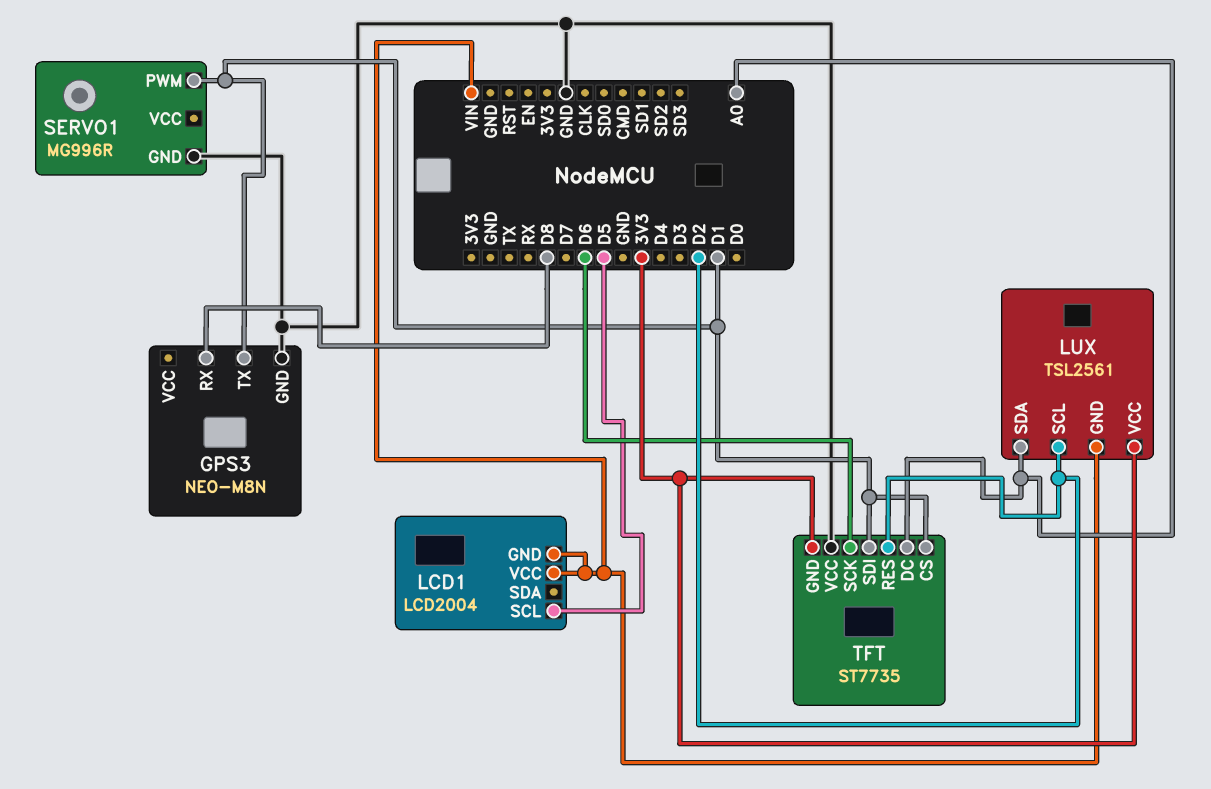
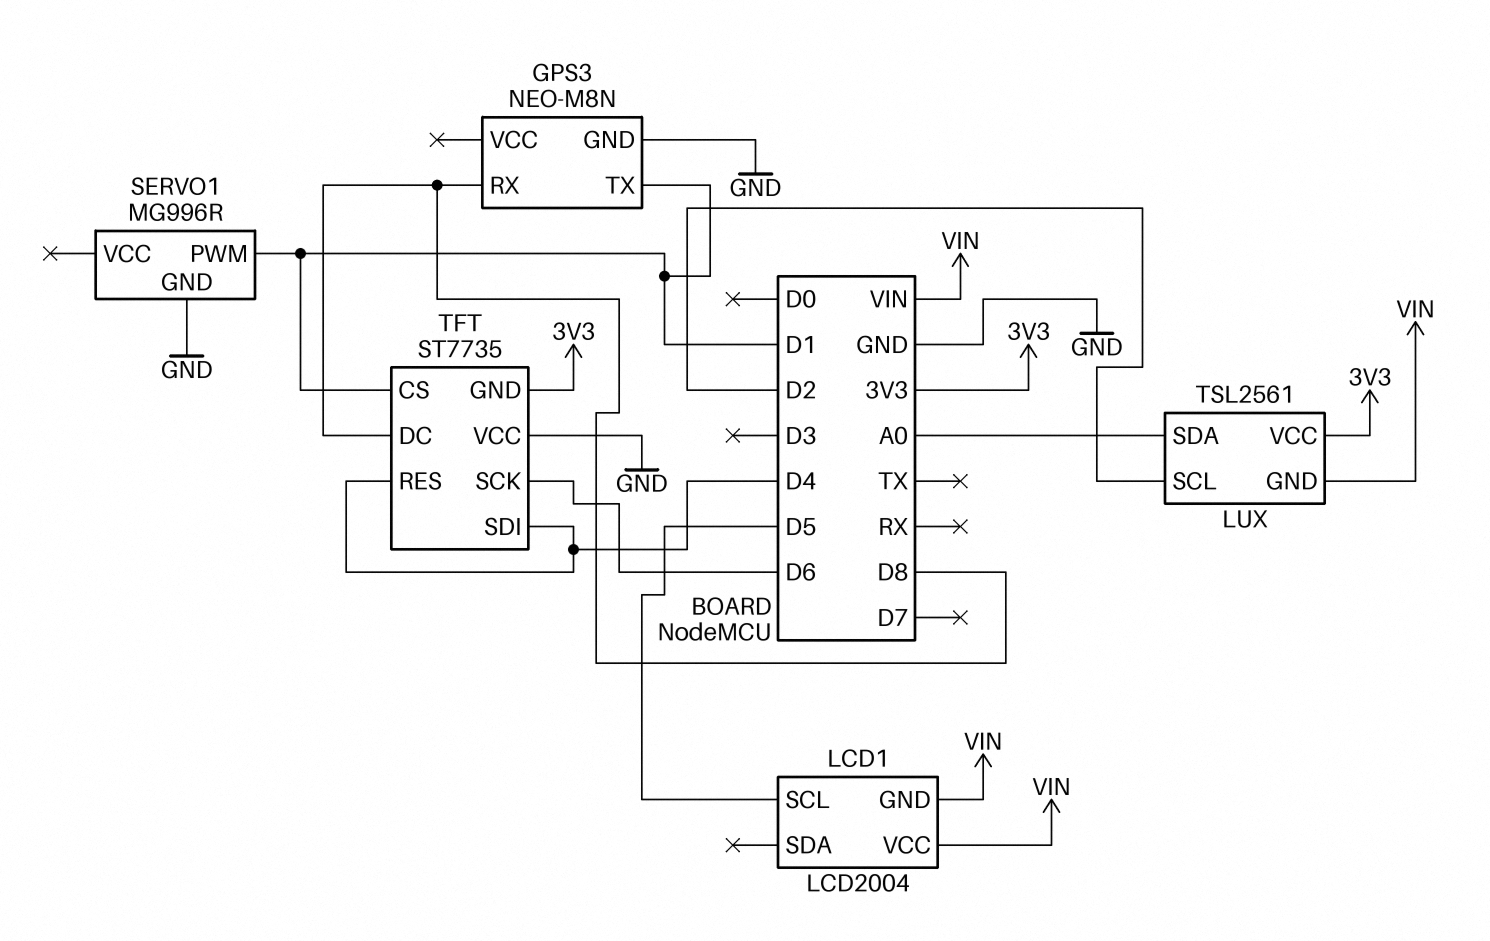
TFT pin DC: A0 -> D8
TFT pin RES: D2 -> D4
TFT pin SDI: D1 -> D4

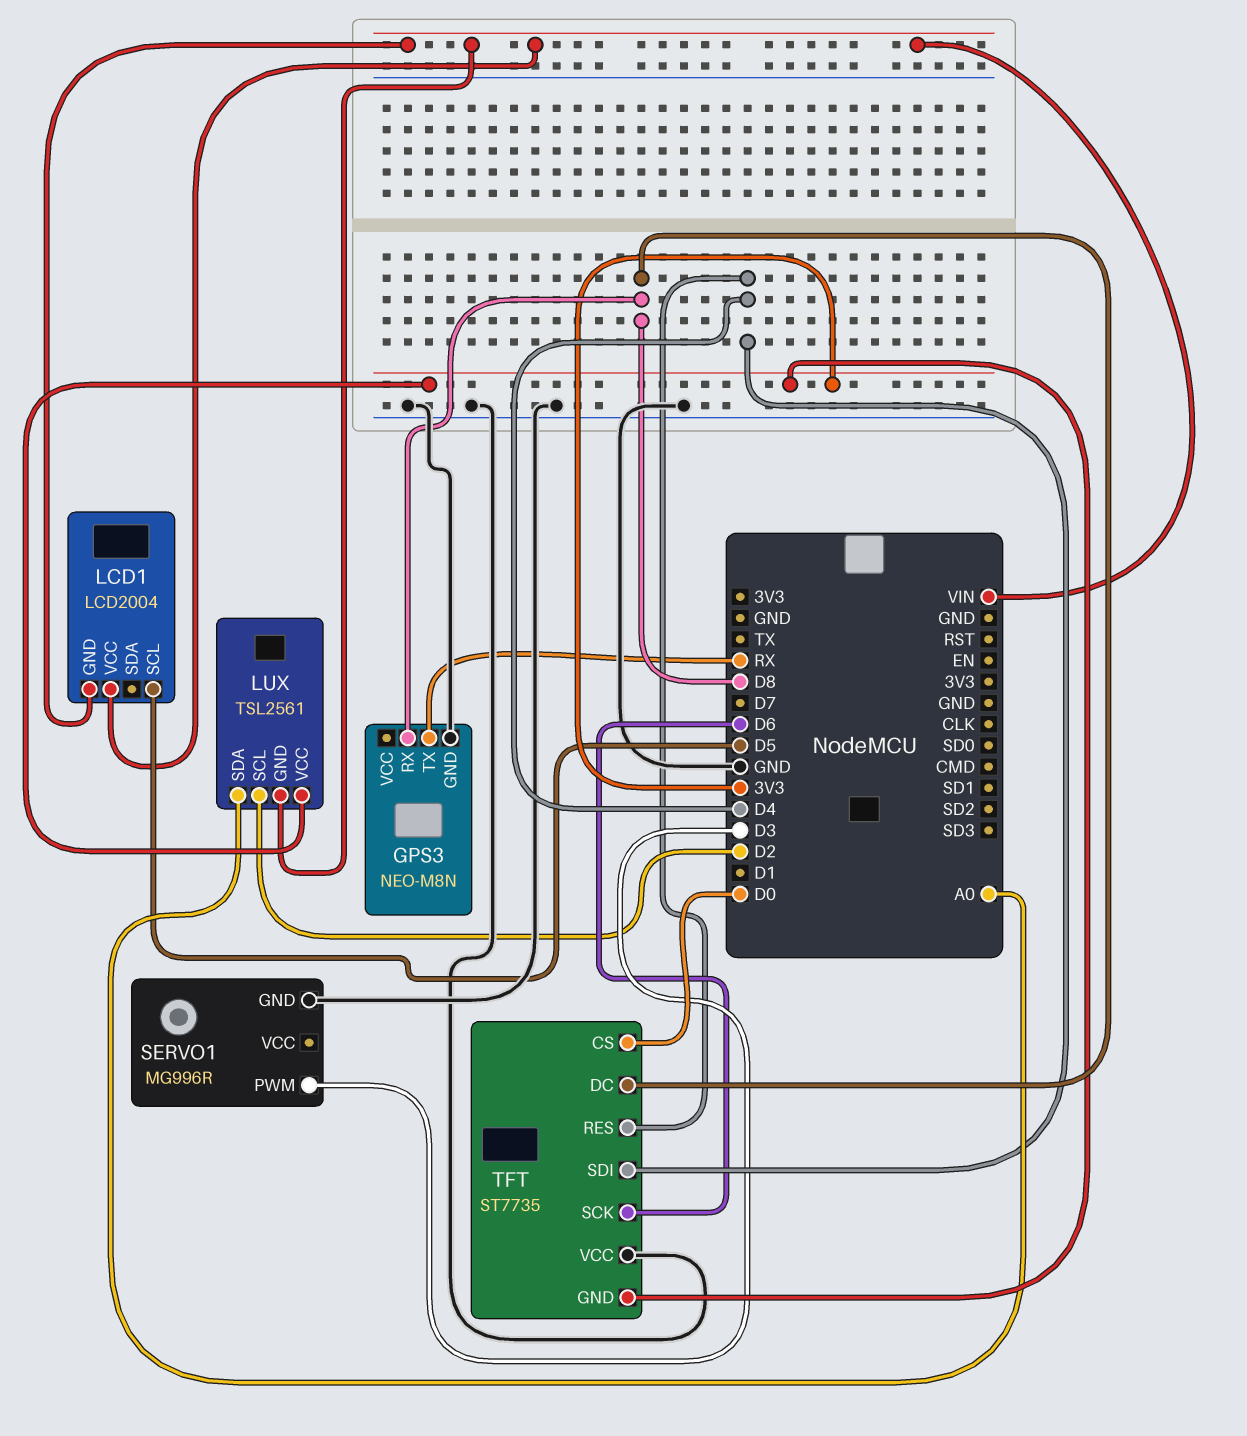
GPS3 pin TX: D1 -> RX
SERVO1 pin PWM: D1 -> D3
TFT pin CS: D1 -> D0

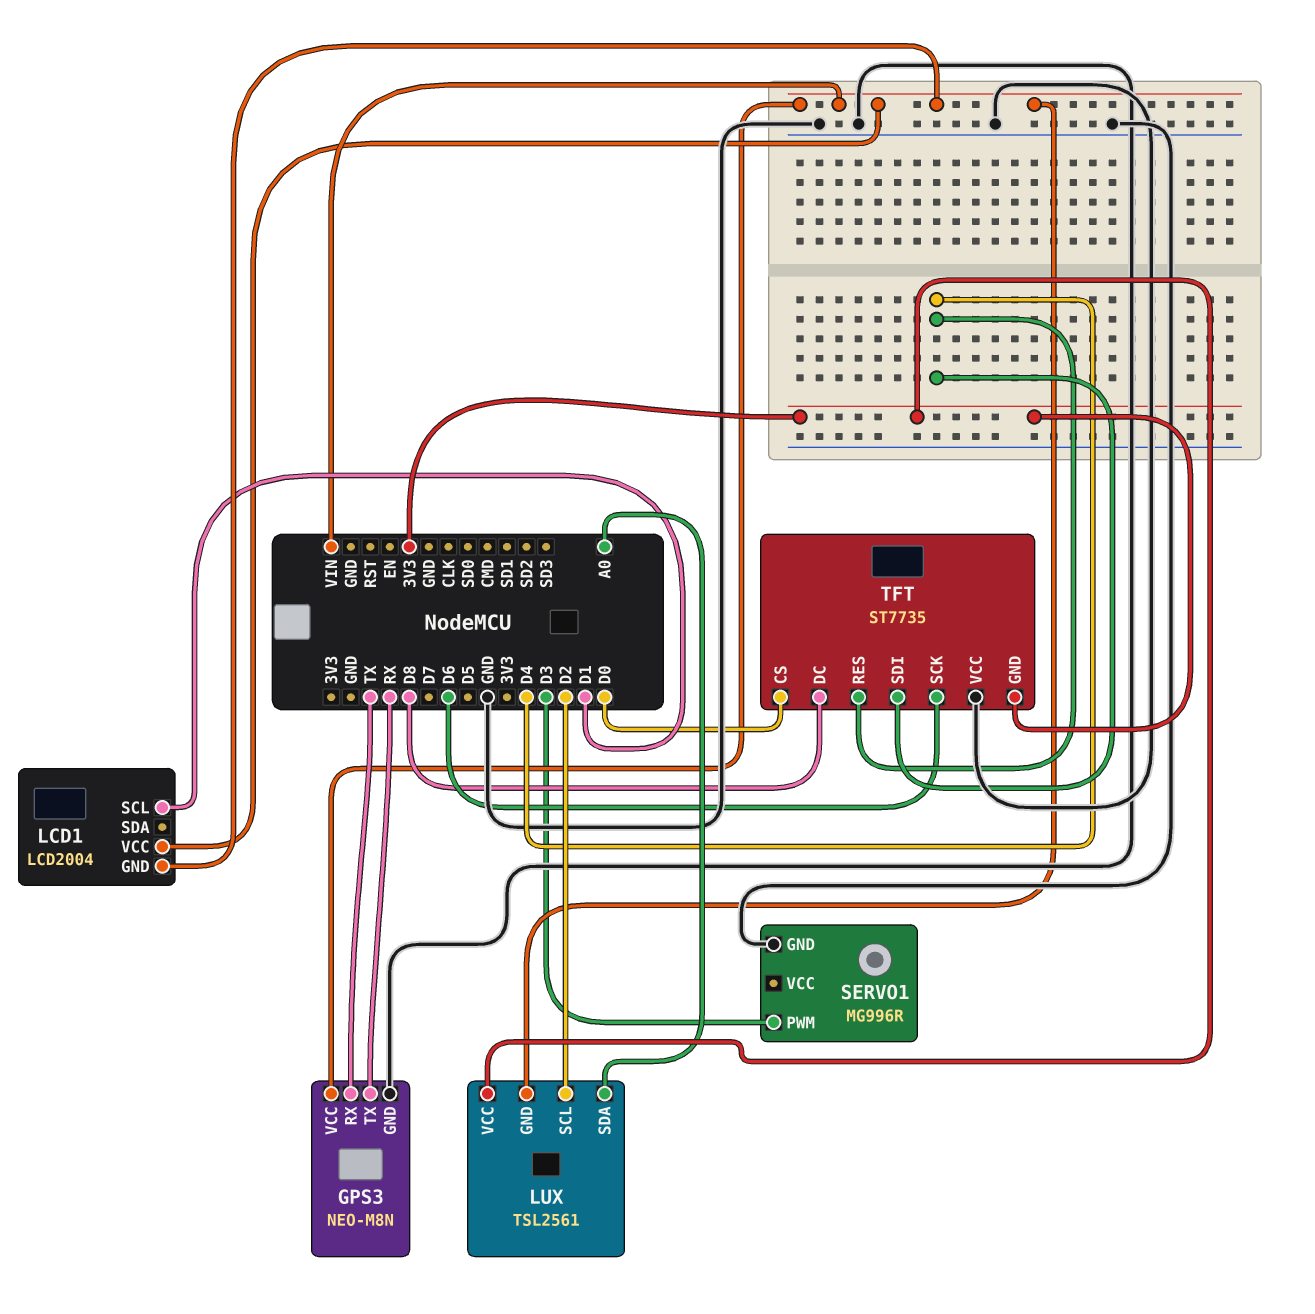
GPS3 pin RX: D8 -> TX
GPS3 pin VCC: none -> VIN
LCD1 pin SCL: D5 -> D1

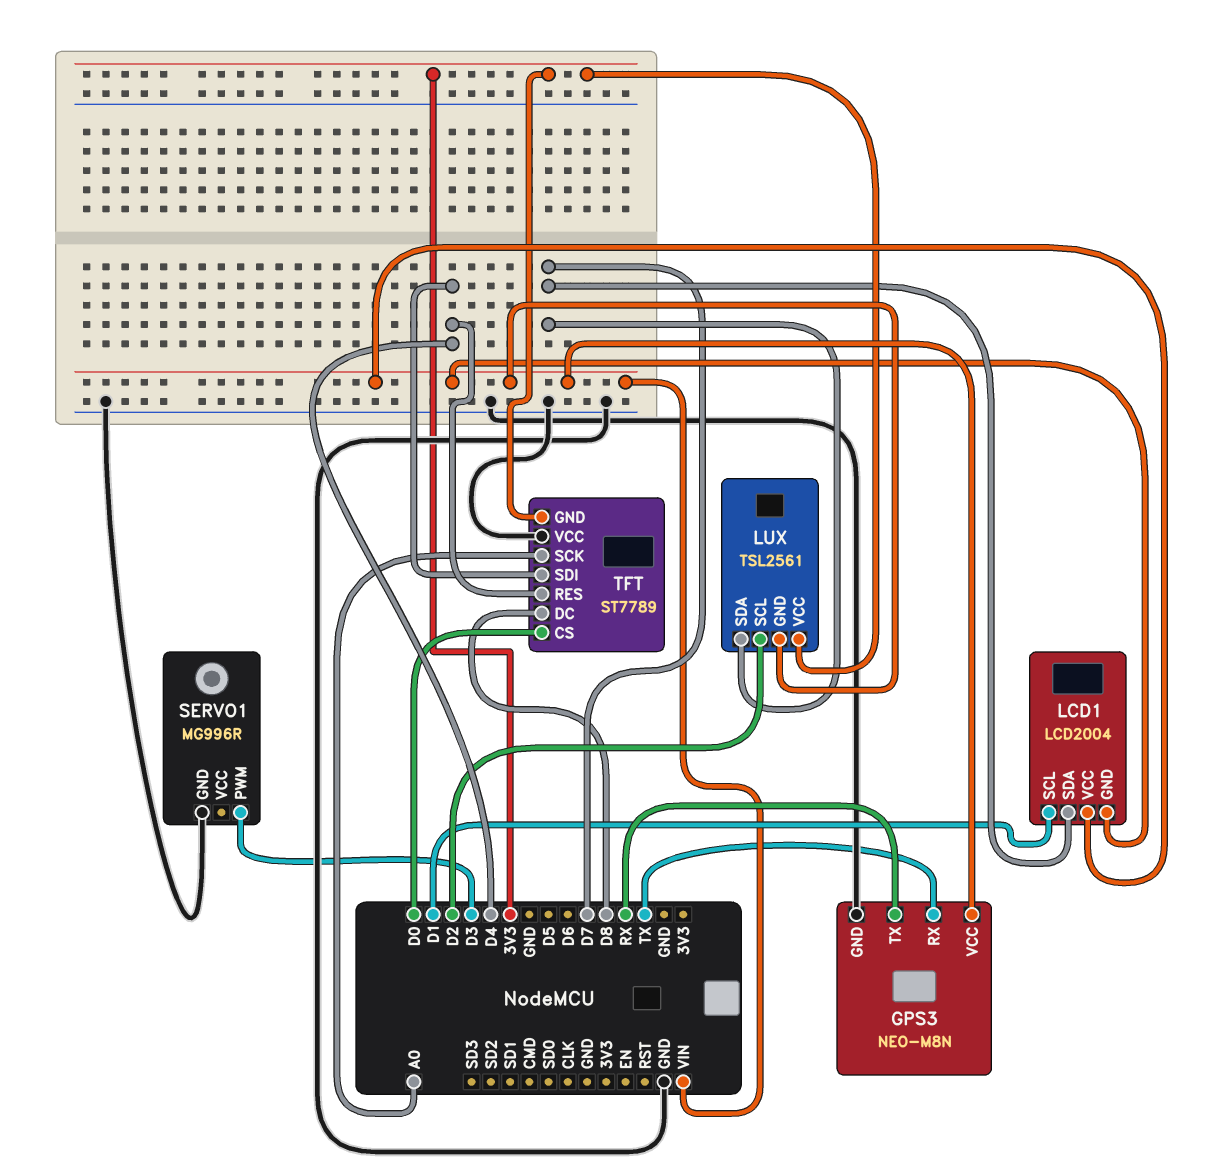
LCD1 pin SDA: none -> D7
LUX pin SDA: A0 -> D7
TFT: ST7735 -> ST7789
TFT pin SCK: D6 -> A0

